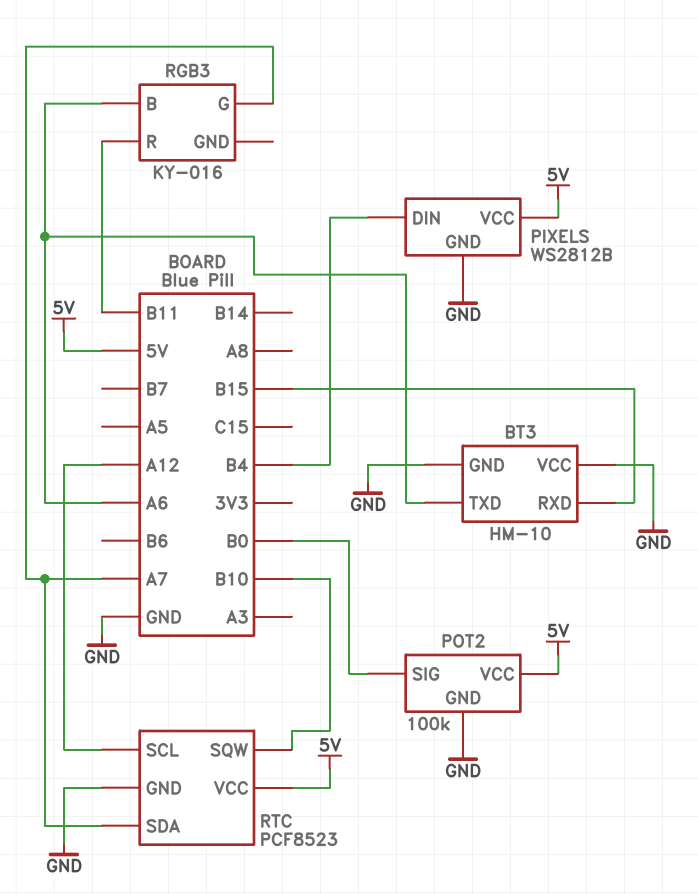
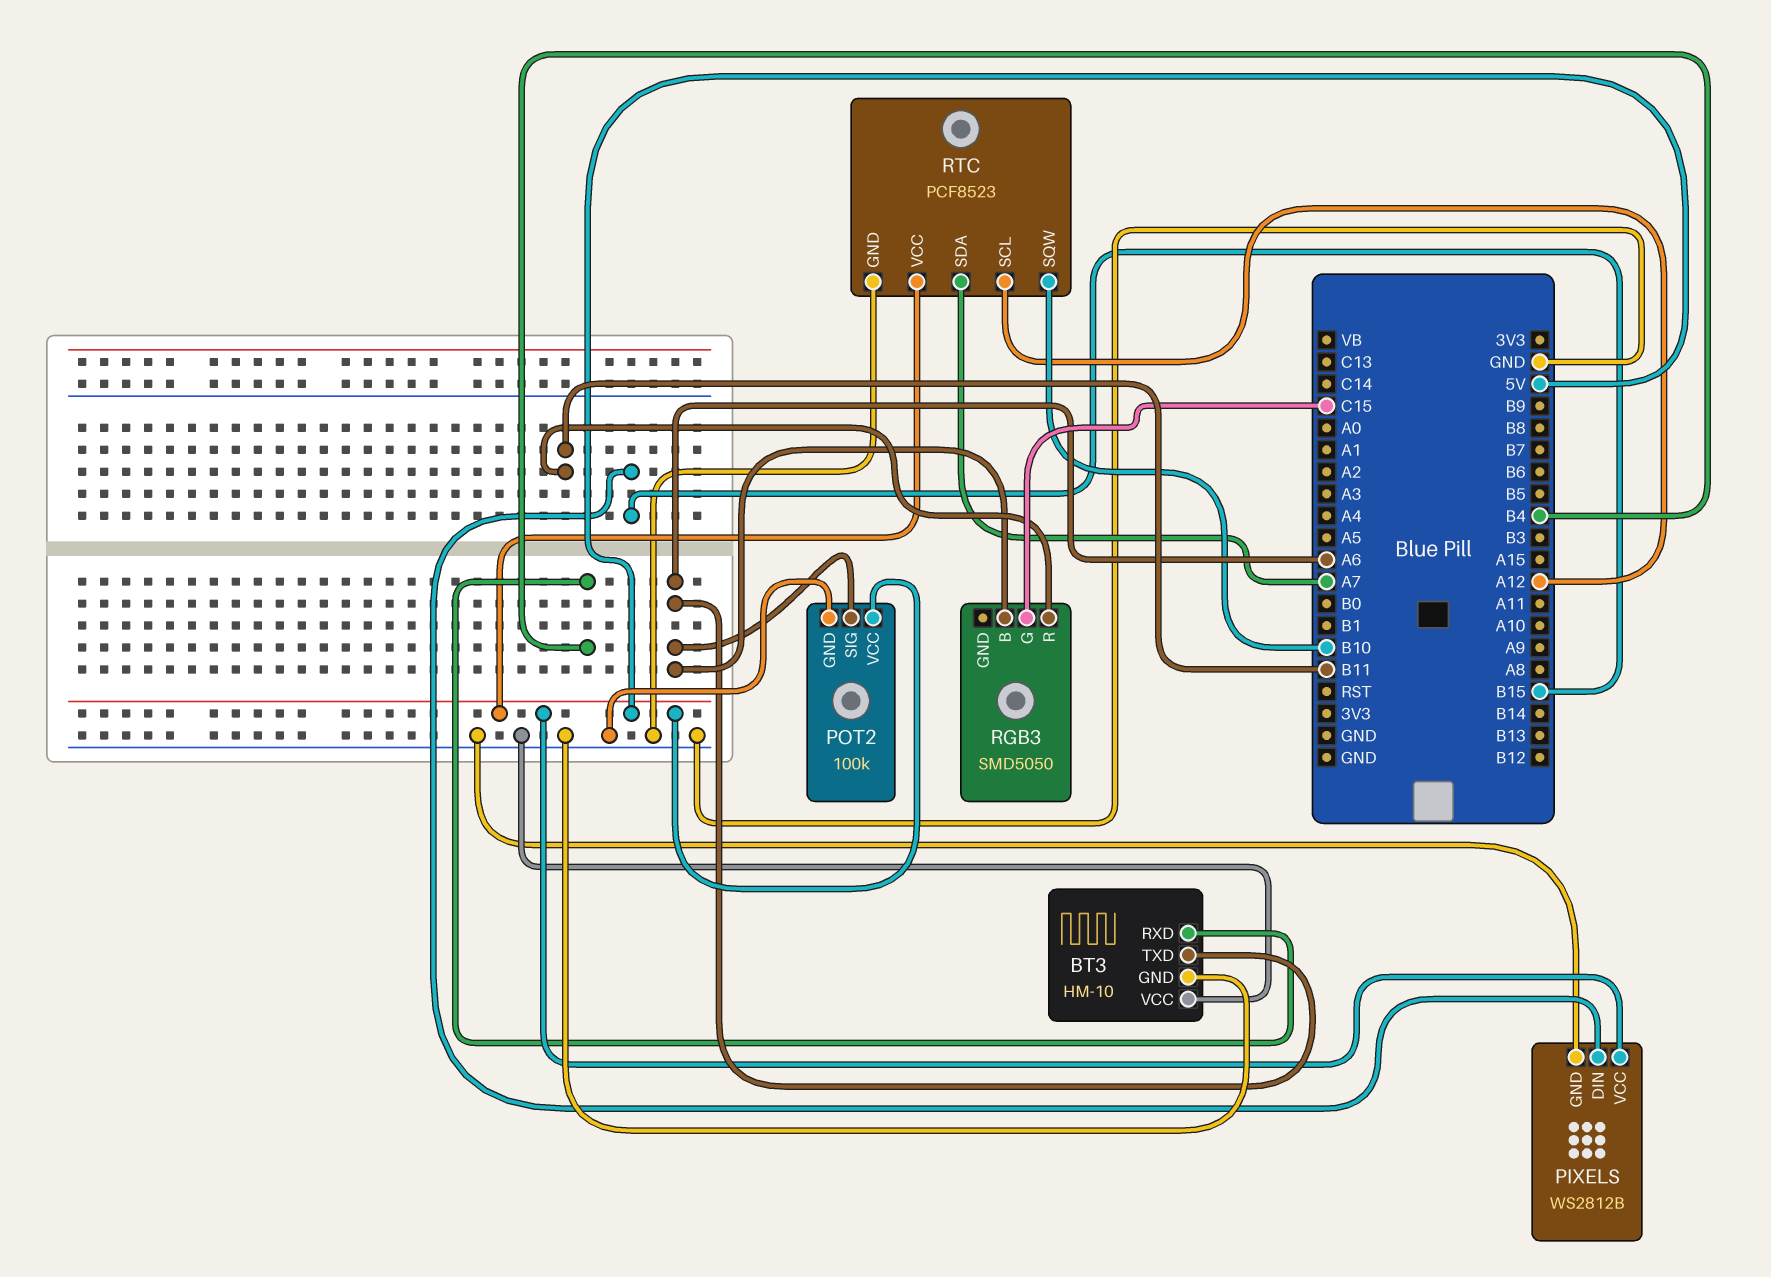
BT3 pin RXD: B15 -> B4
PIXELS pin DIN: B4 -> B15
POT2 pin SIG: B0 -> A6
RGB3: KY-016 -> SMD5050
RGB3 pin G: A7 -> C15

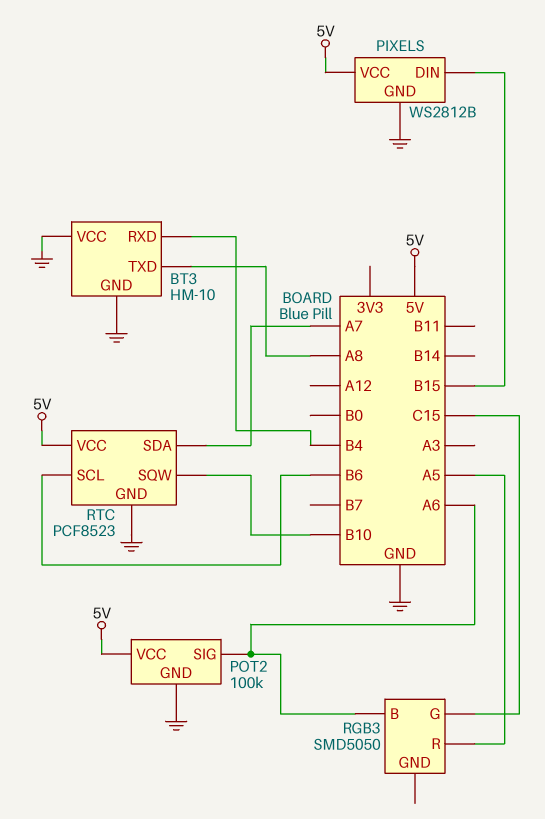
BT3 pin TXD: A6 -> A8
RGB3 pin R: B11 -> A5
RTC pin SCL: A12 -> B6

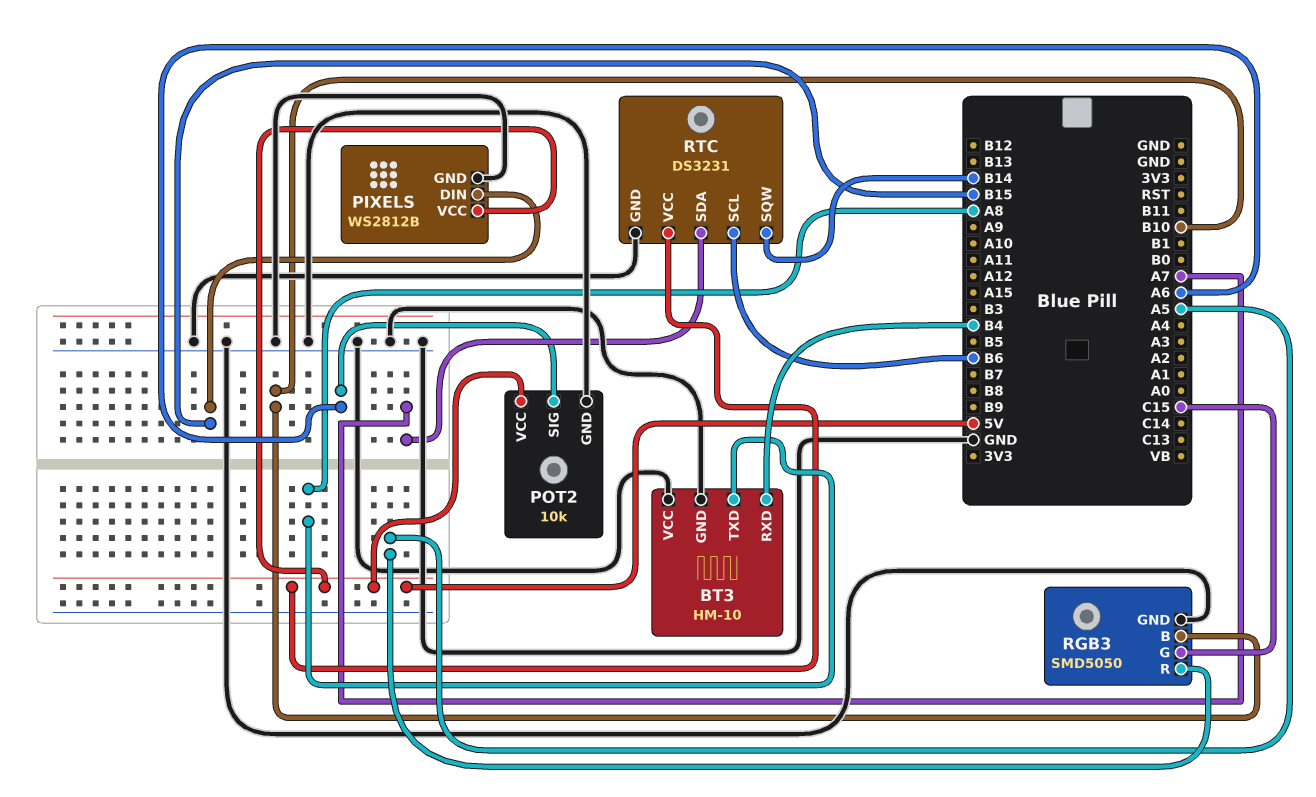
POT2: 100k -> 10k
RGB3 pin B: A6 -> B10
RGB3 pin GND: none -> GND
RTC: PCF8523 -> DS3231
RTC pin SQW: B10 -> B14

